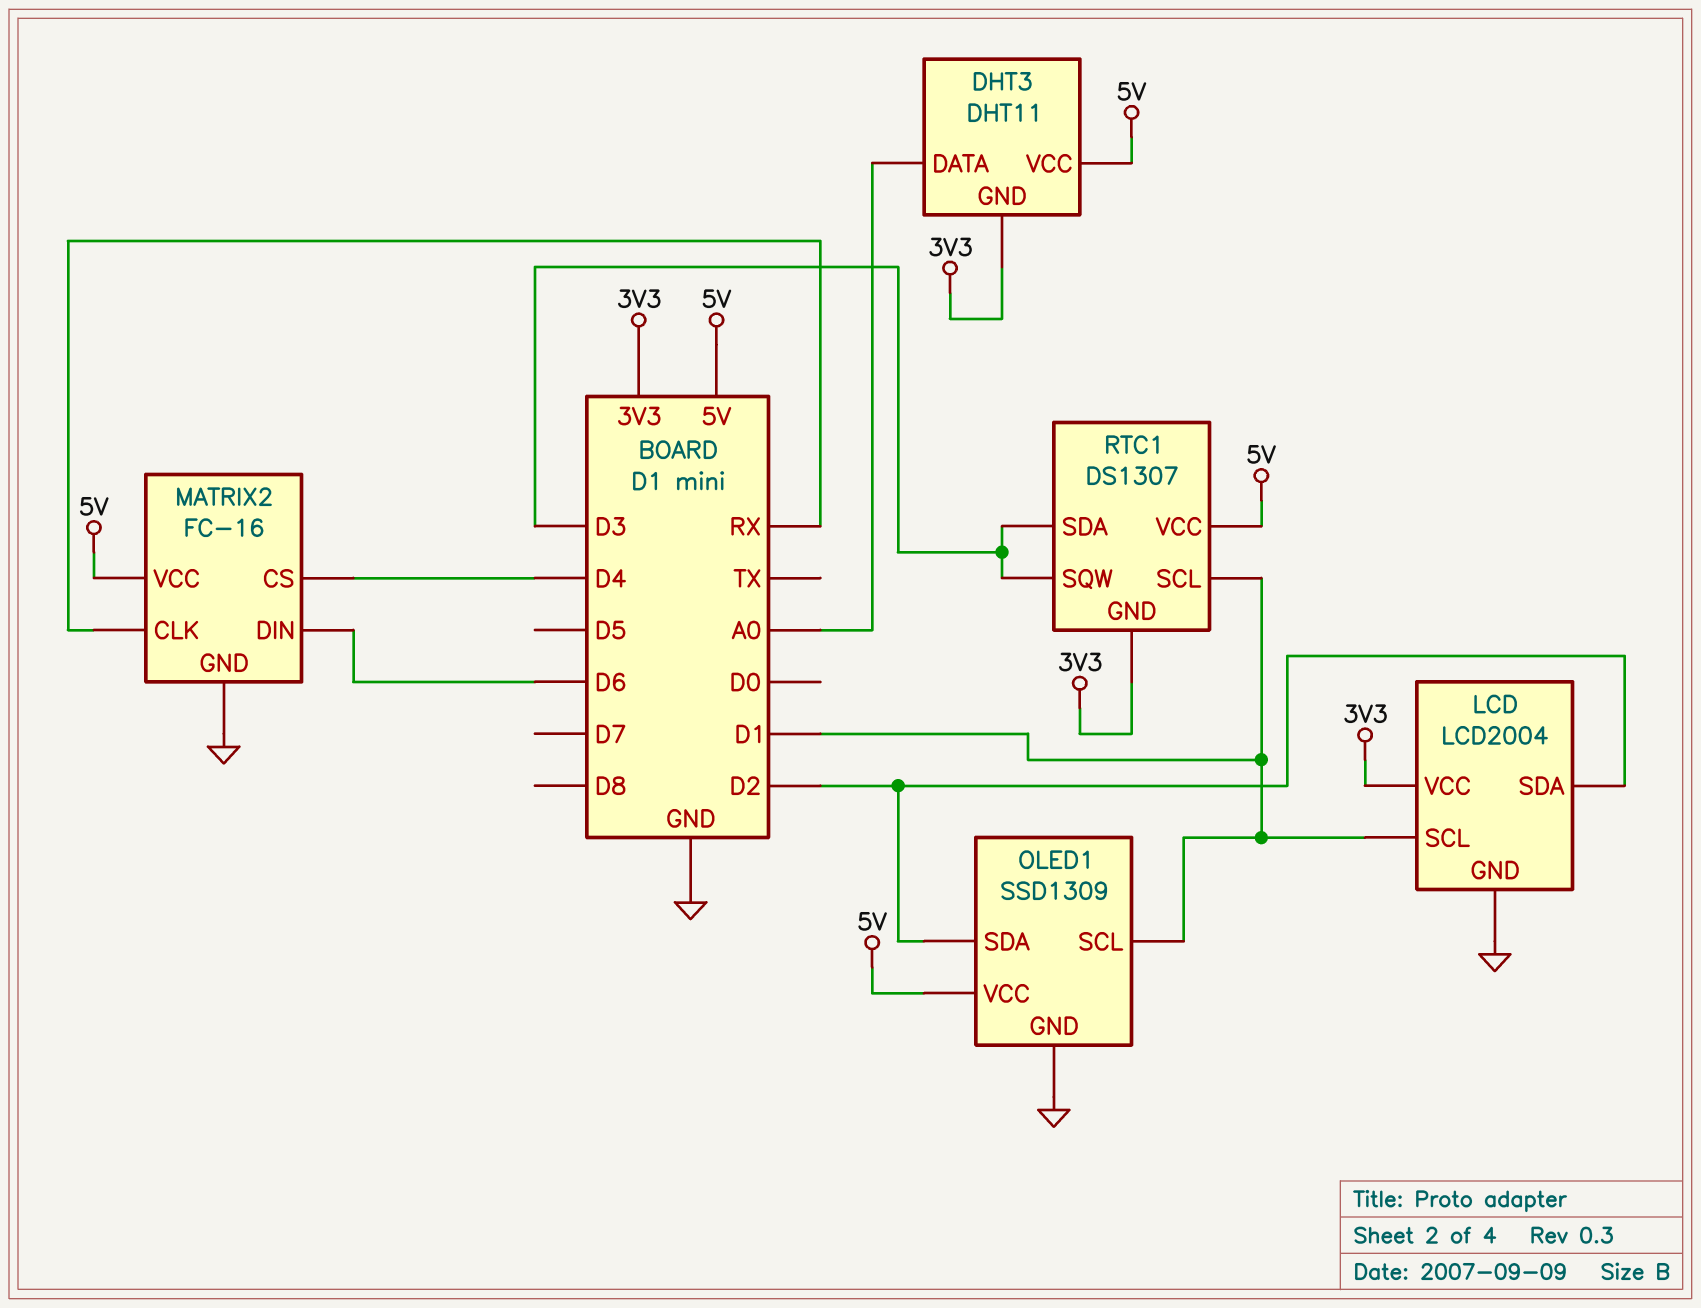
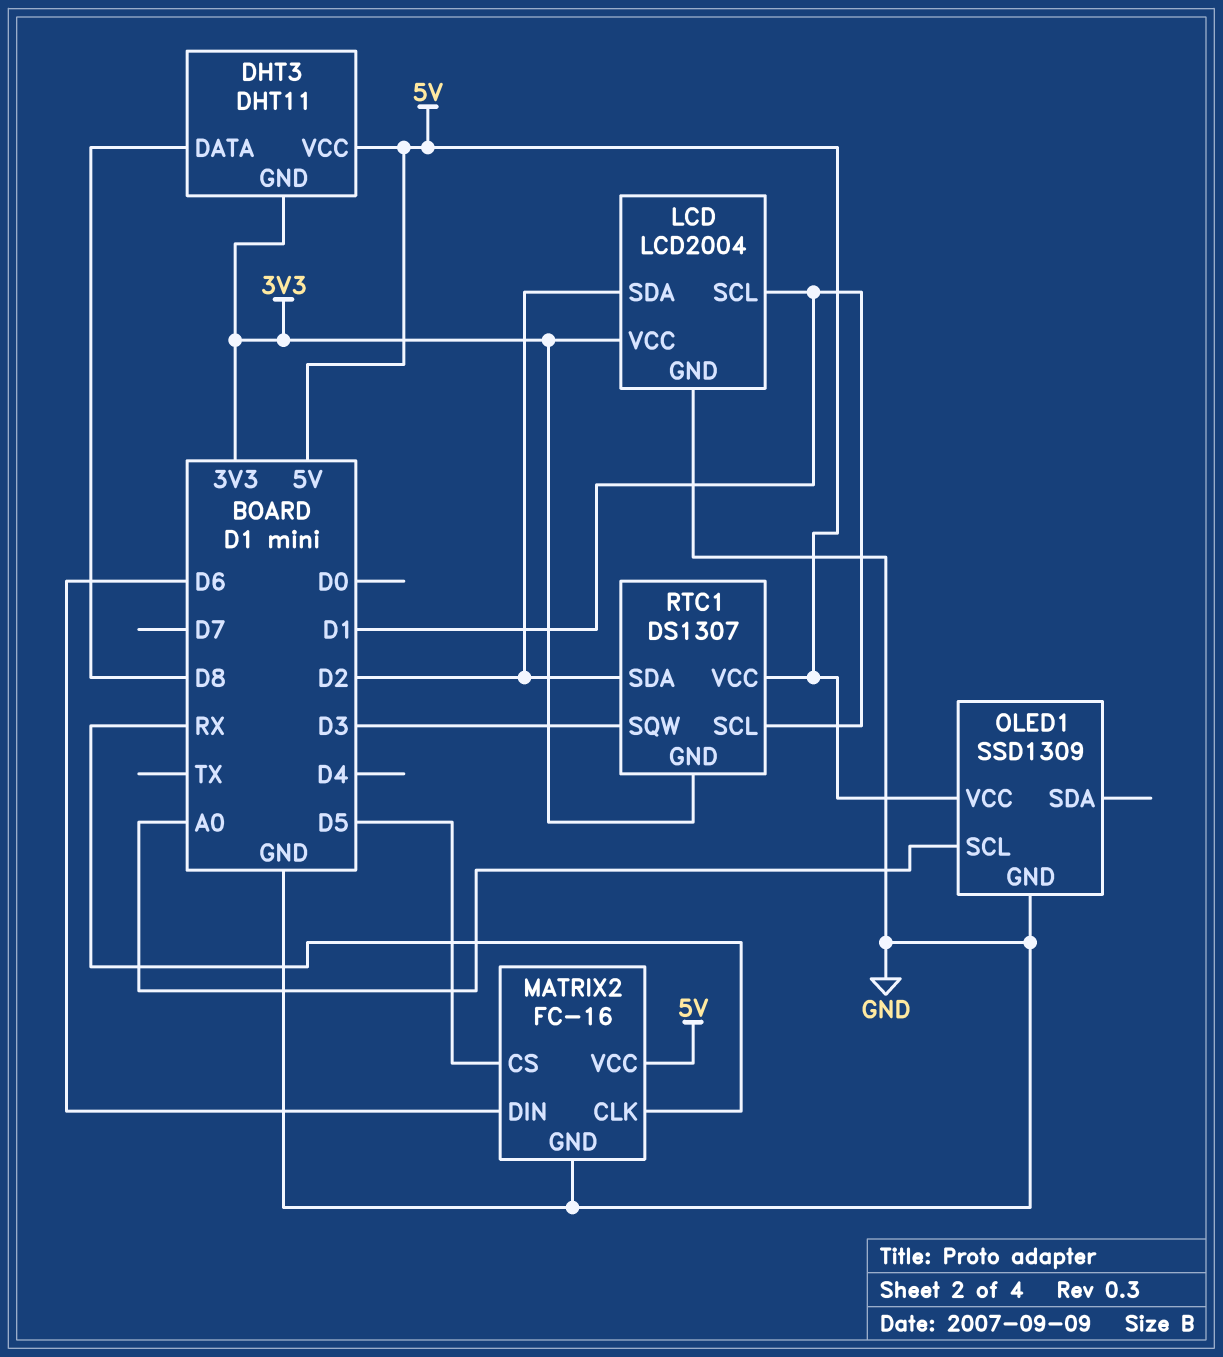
DHT3 pin DATA: A0 -> D8
MATRIX2 pin CS: D4 -> D5
OLED1 pin SCL: D1 -> A0
OLED1 pin SDA: D2 -> none
RTC1 pin SDA: D3 -> D2

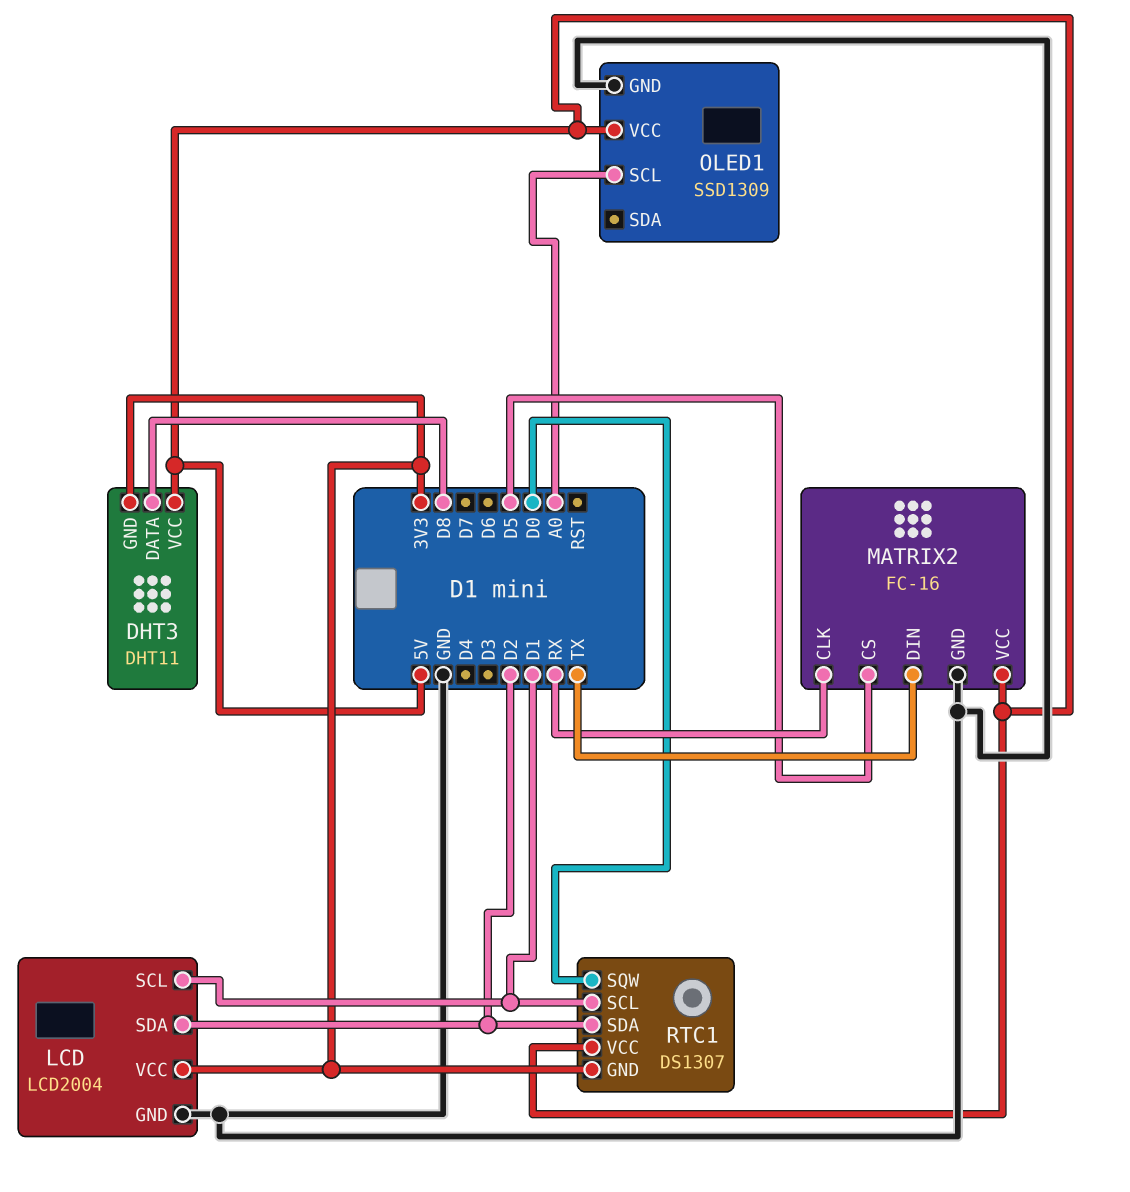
MATRIX2 pin DIN: D6 -> TX
RTC1 pin SQW: D3 -> D0

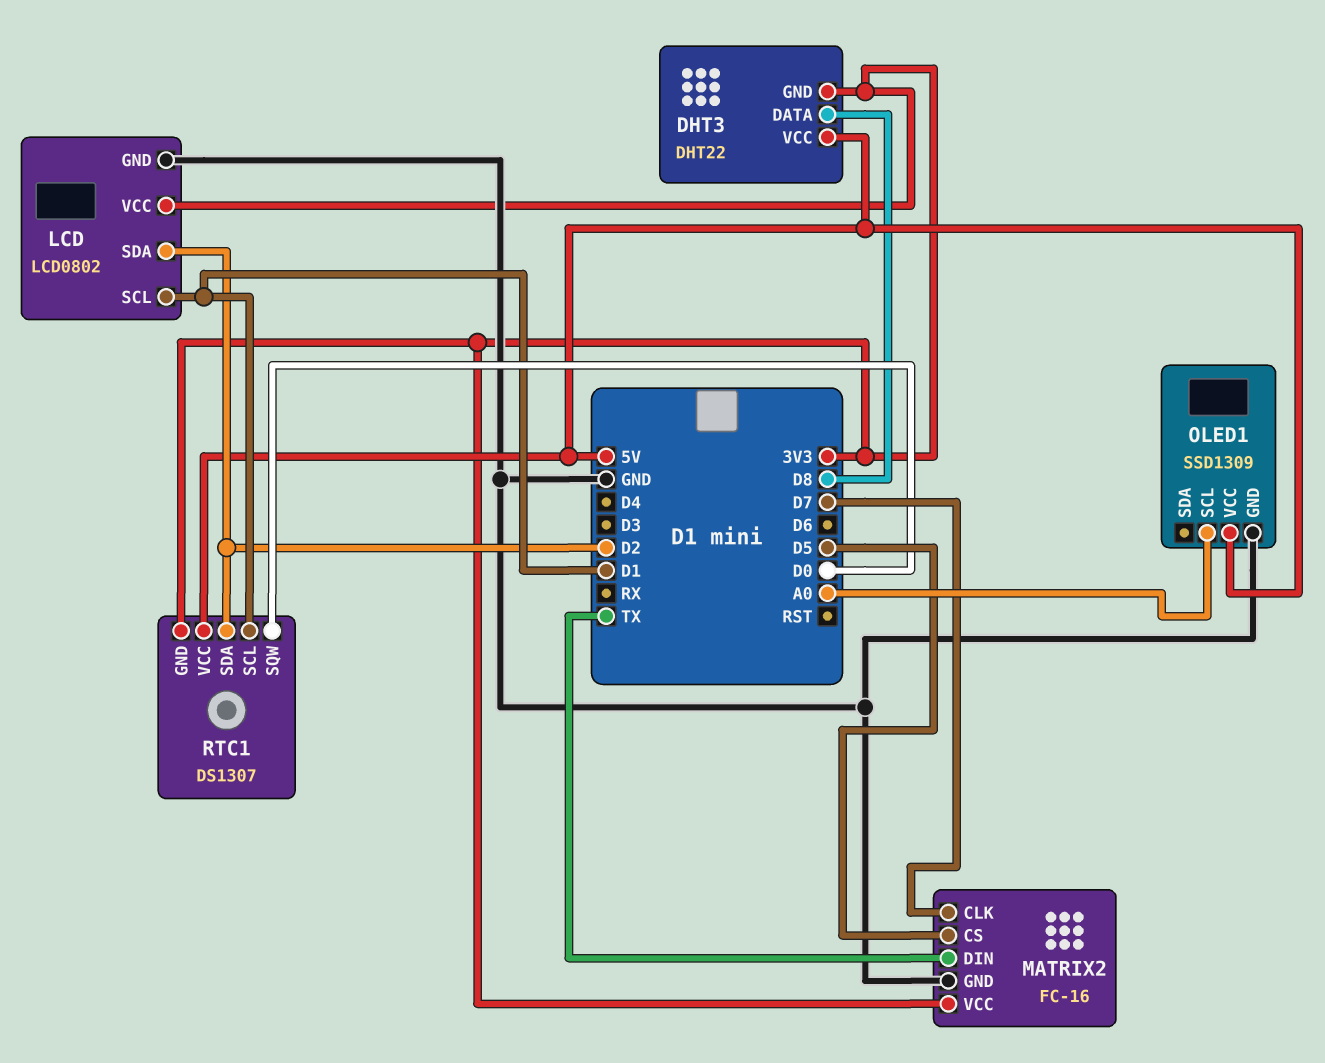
DHT3: DHT11 -> DHT22
LCD: LCD2004 -> LCD0802
MATRIX2 pin CLK: RX -> D7
MATRIX2 pin VCC: 5V -> 3V3

